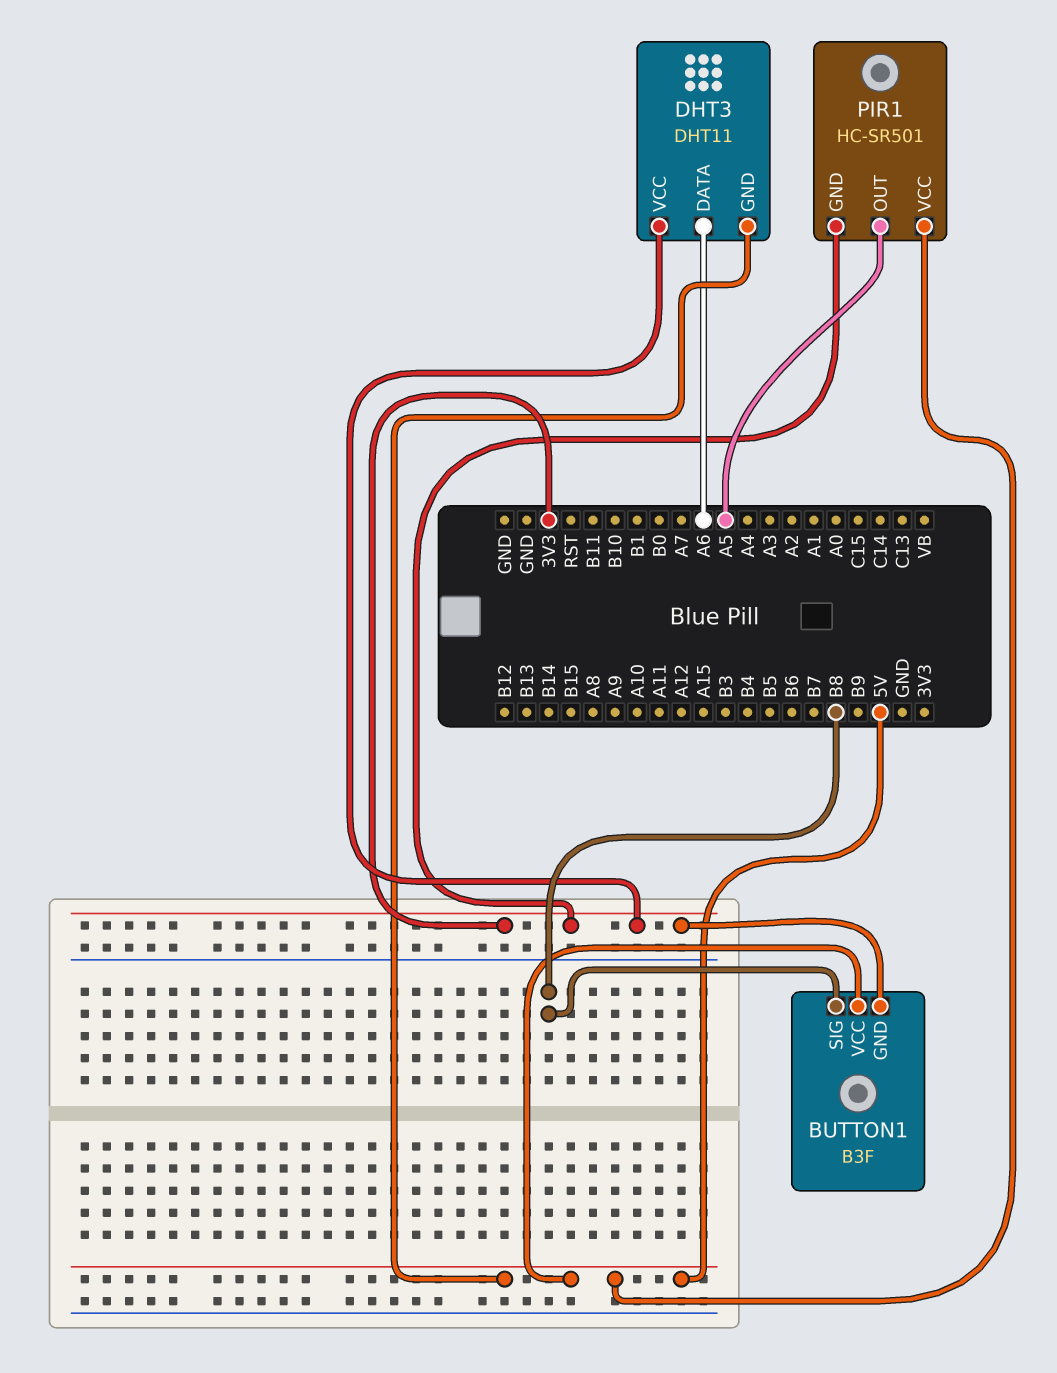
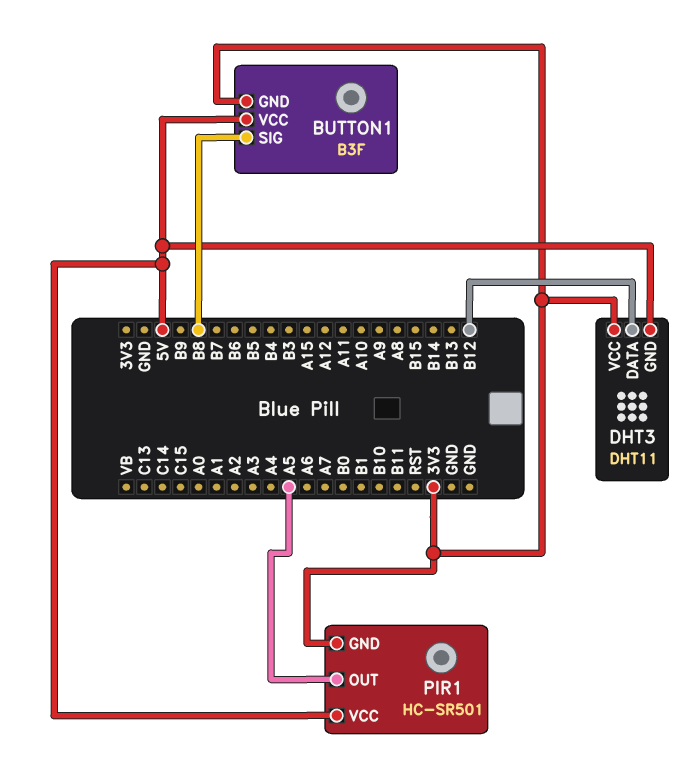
DHT3 pin DATA: A6 -> B12

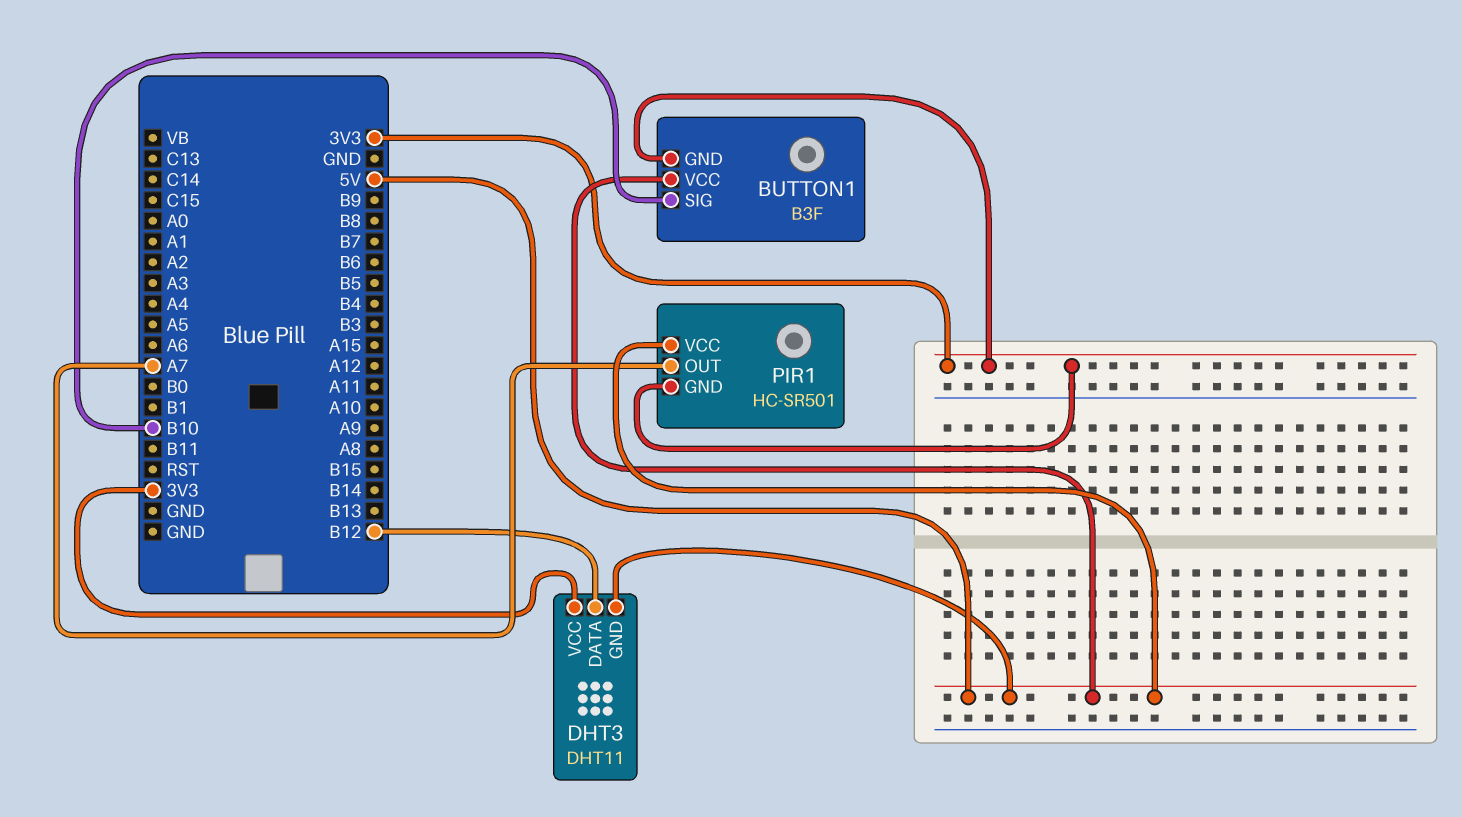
BUTTON1 pin SIG: B8 -> B10
PIR1 pin OUT: A5 -> A7

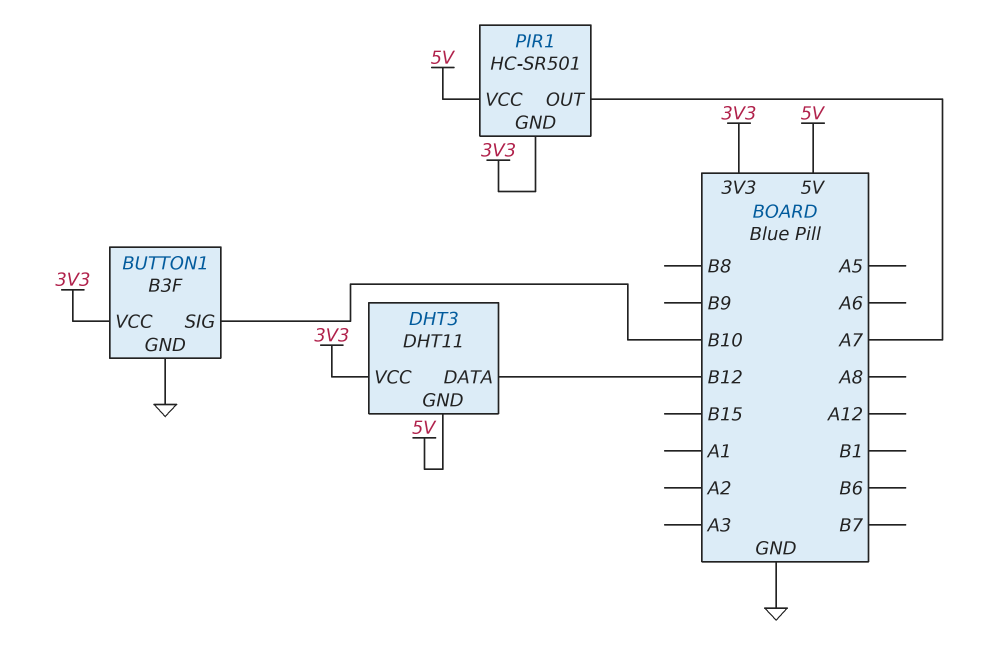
BUTTON1 pin GND: 3V3 -> GND
BUTTON1 pin VCC: 5V -> 3V3

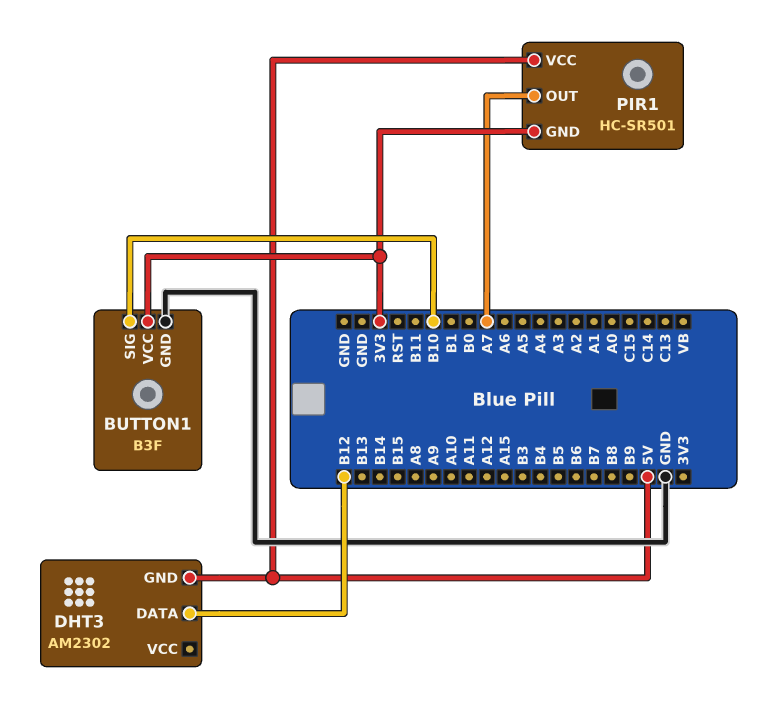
DHT3: DHT11 -> AM2302
DHT3 pin VCC: 3V3 -> none

